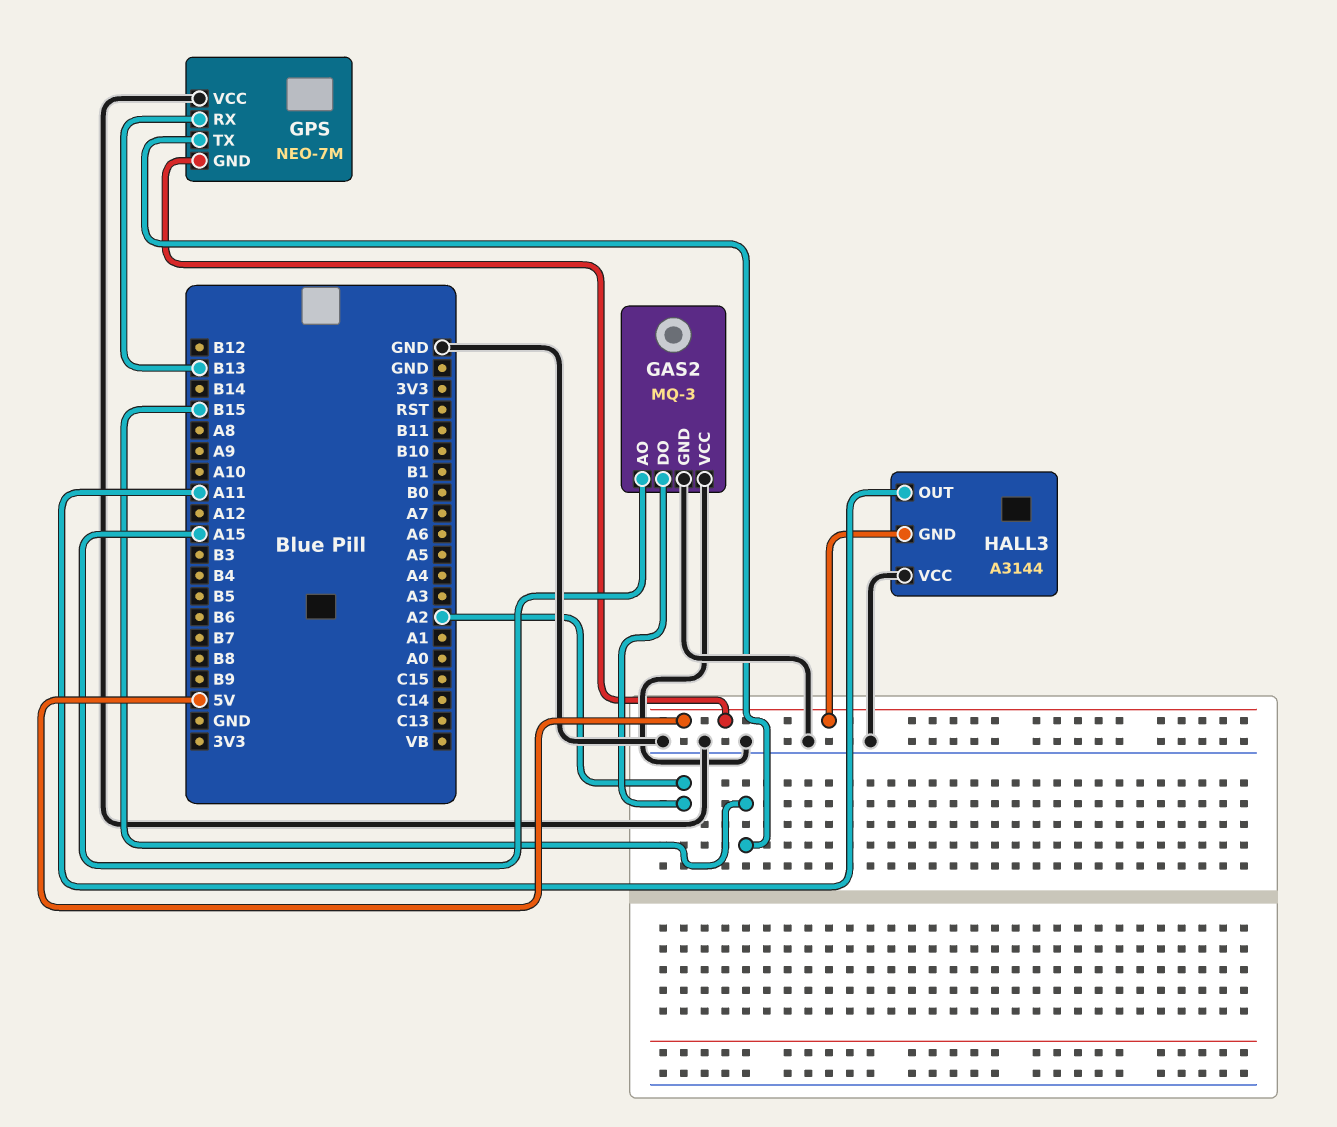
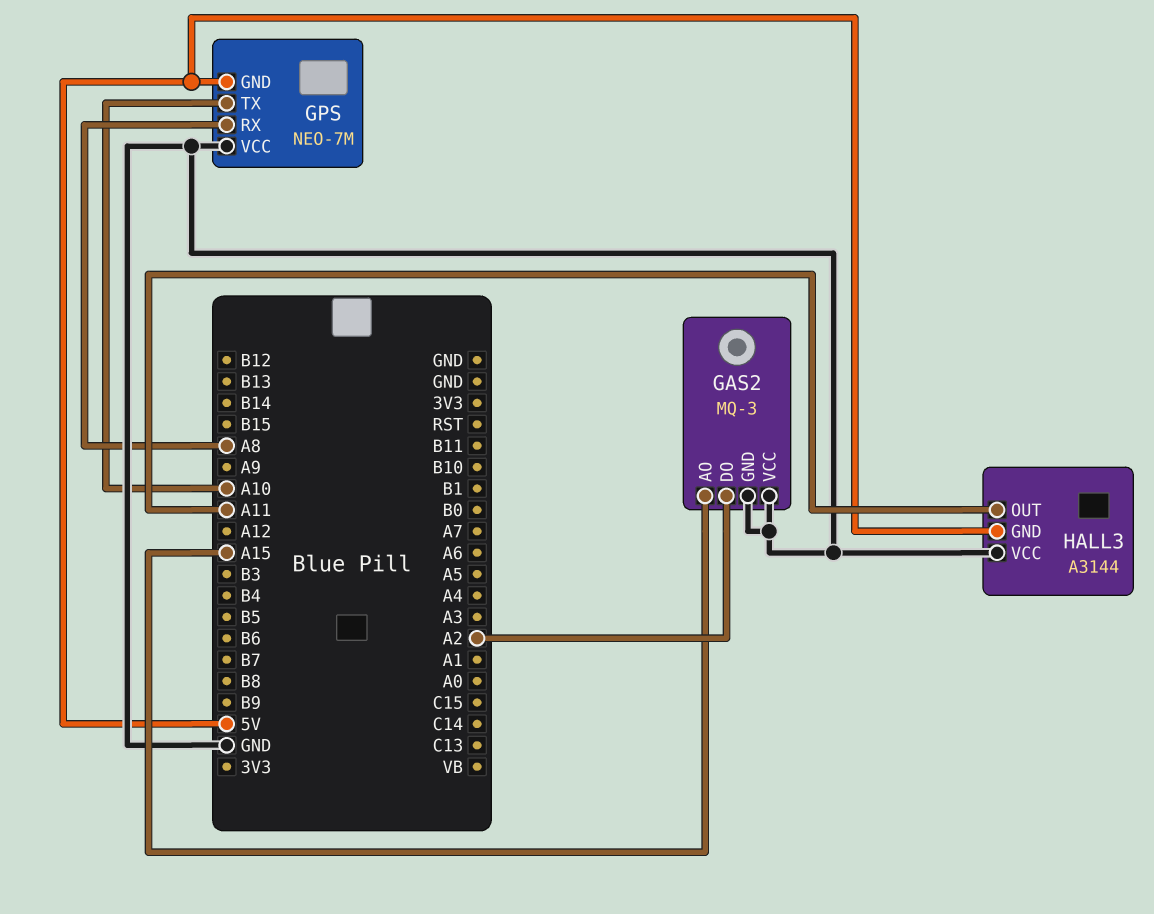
GPS pin RX: B13 -> A8
GPS pin TX: B15 -> A10

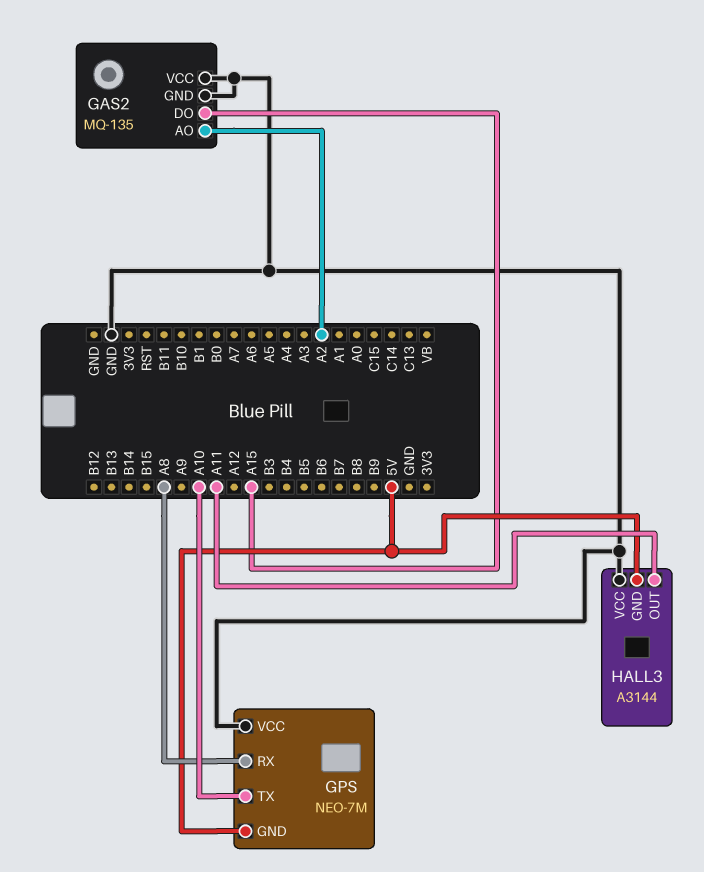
GAS2: MQ-3 -> MQ-135
GAS2 pin AO: A15 -> A2
GAS2 pin DO: A2 -> A15

